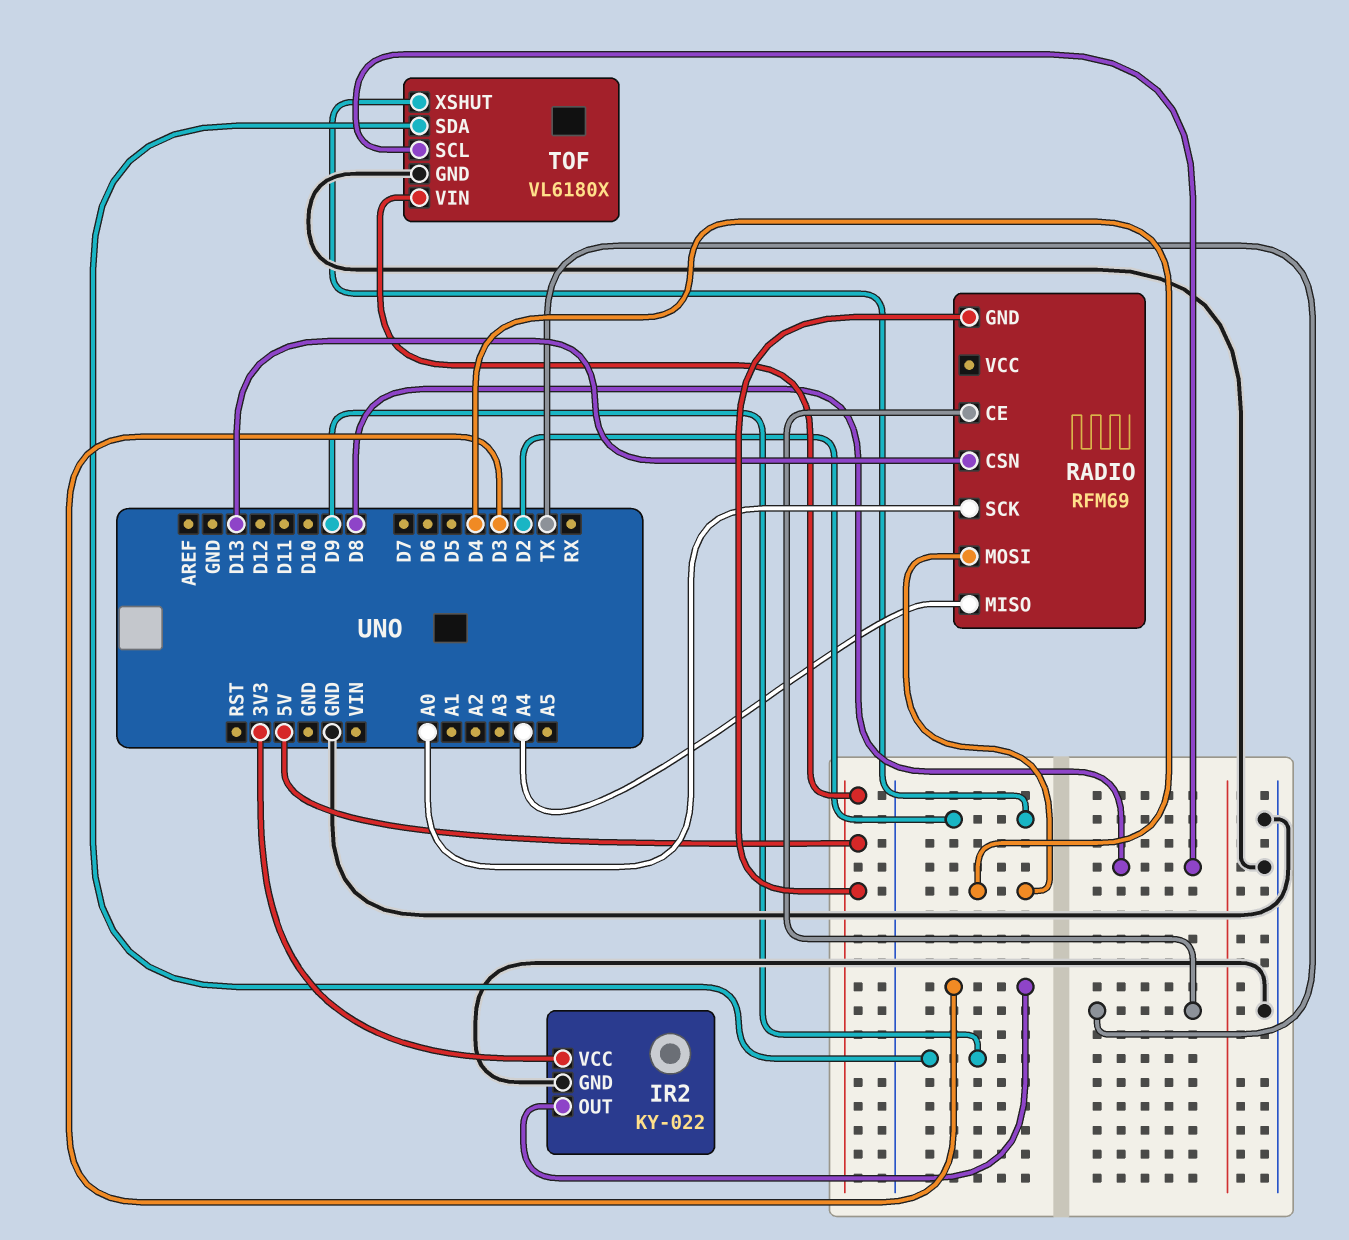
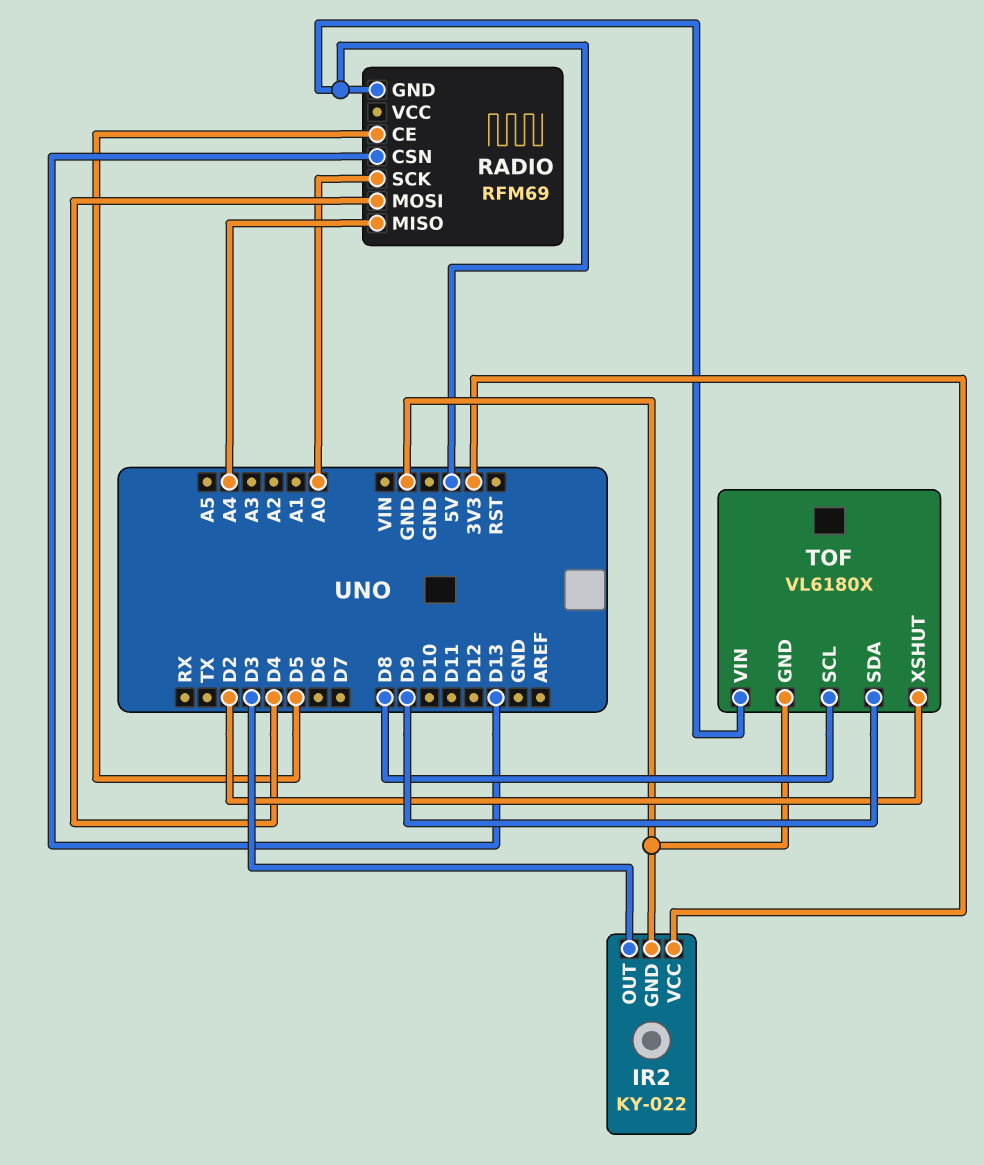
RADIO pin CE: TX -> D5

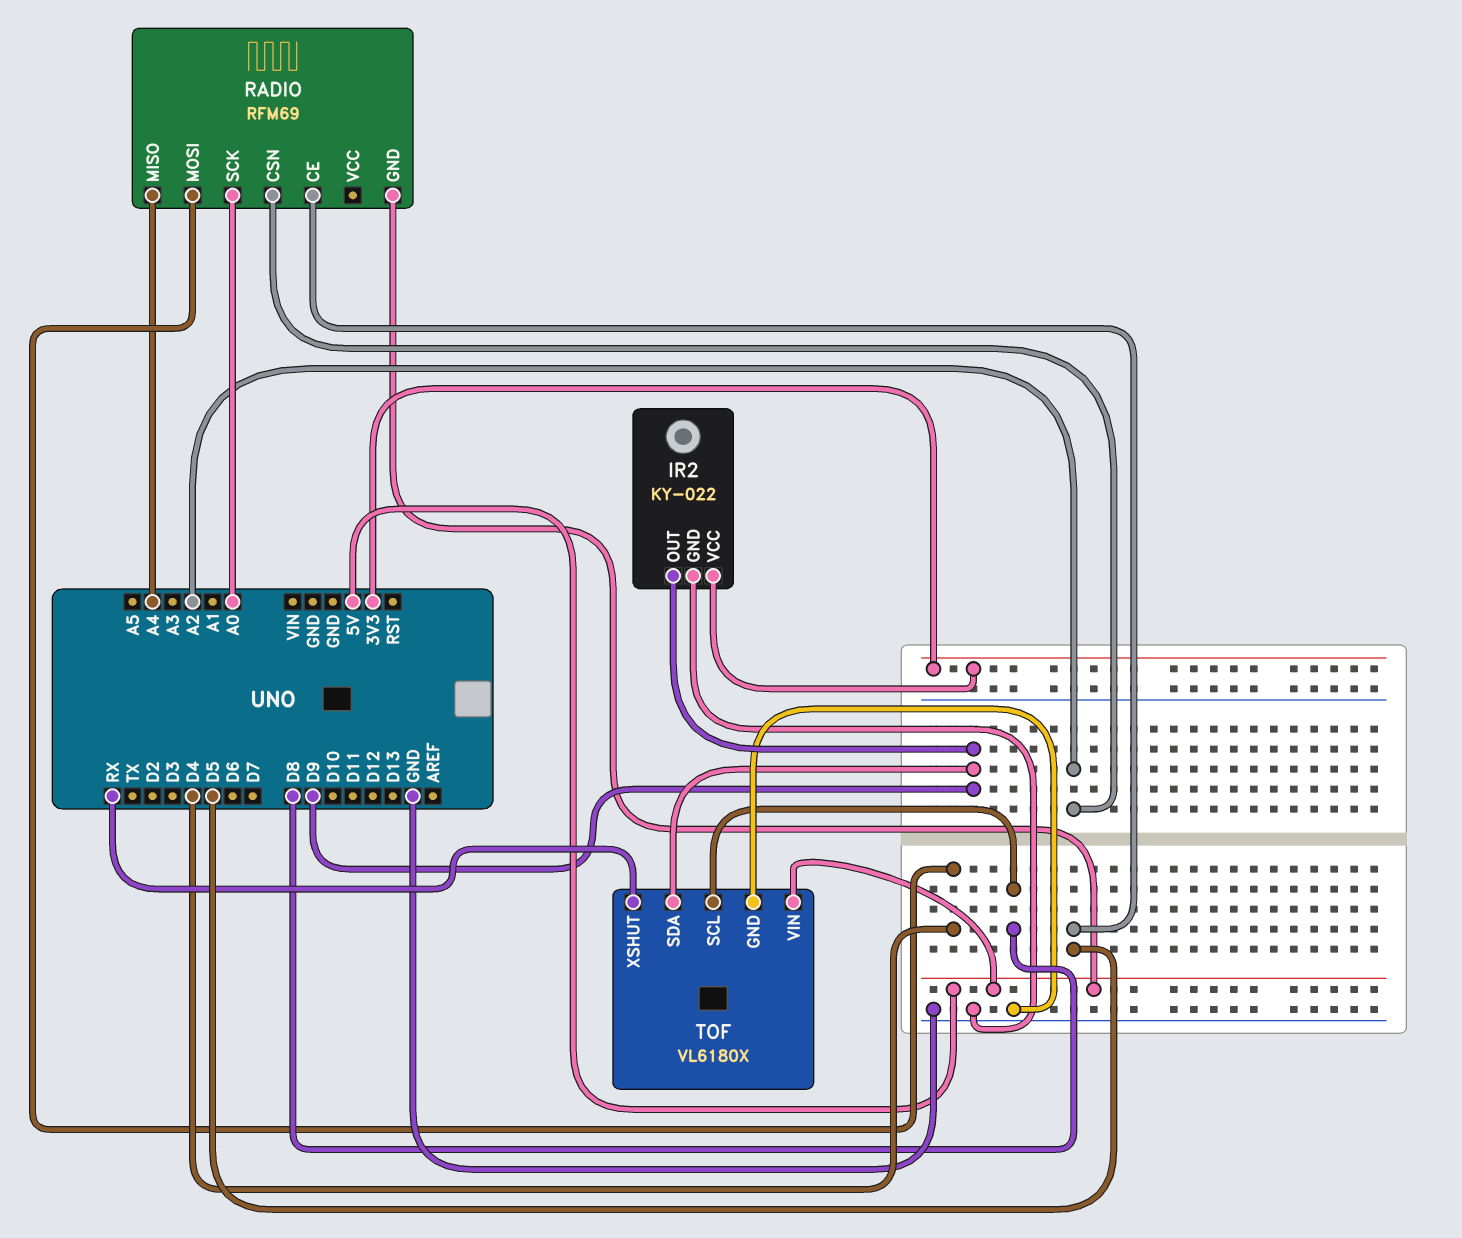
IR2 pin OUT: D3 -> D9
RADIO pin CSN: D13 -> A2
TOF pin XSHUT: D2 -> RX

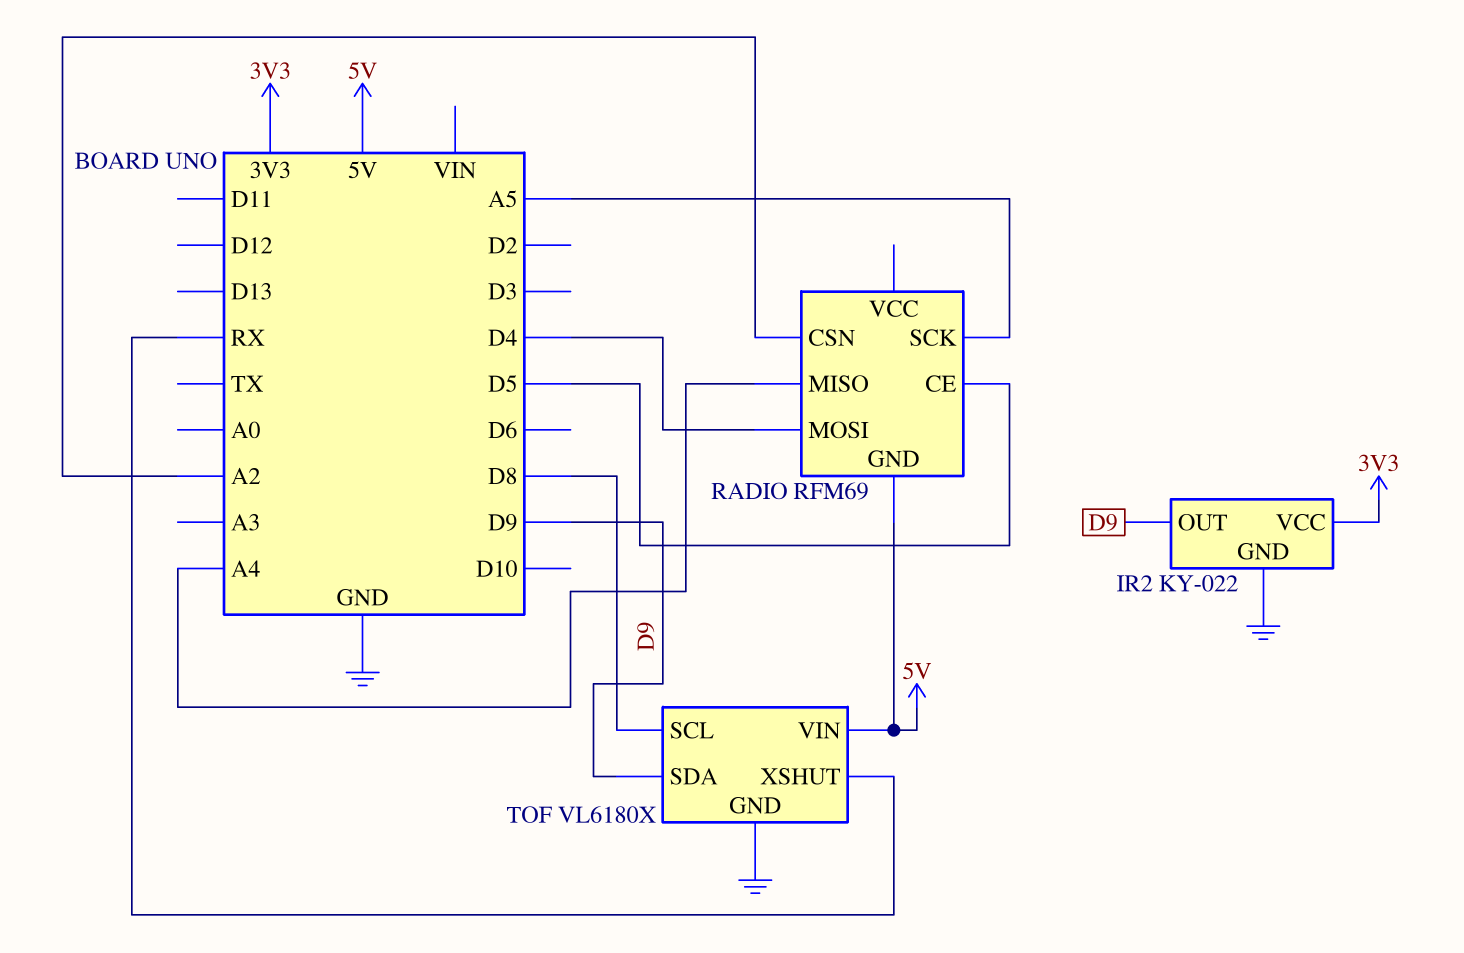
RADIO pin SCK: A0 -> A5

